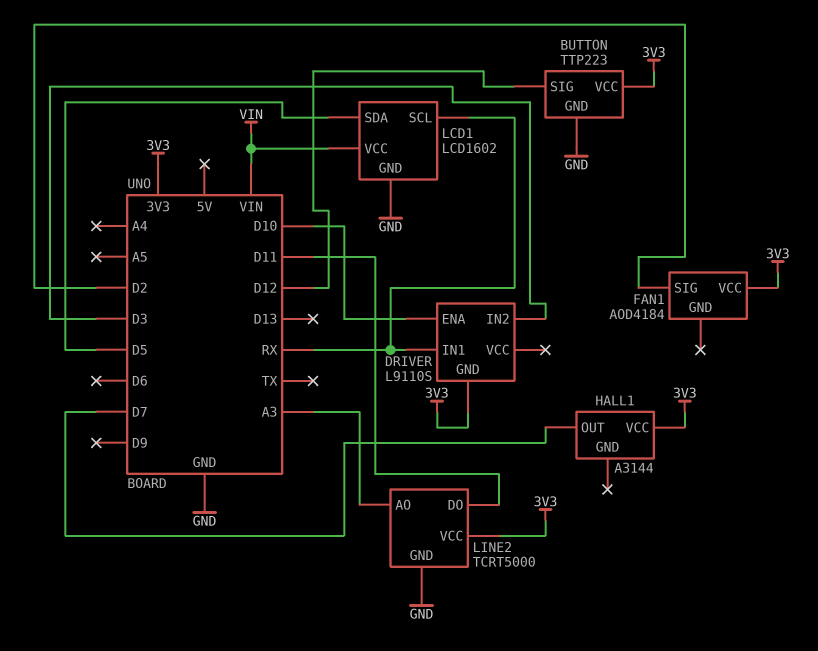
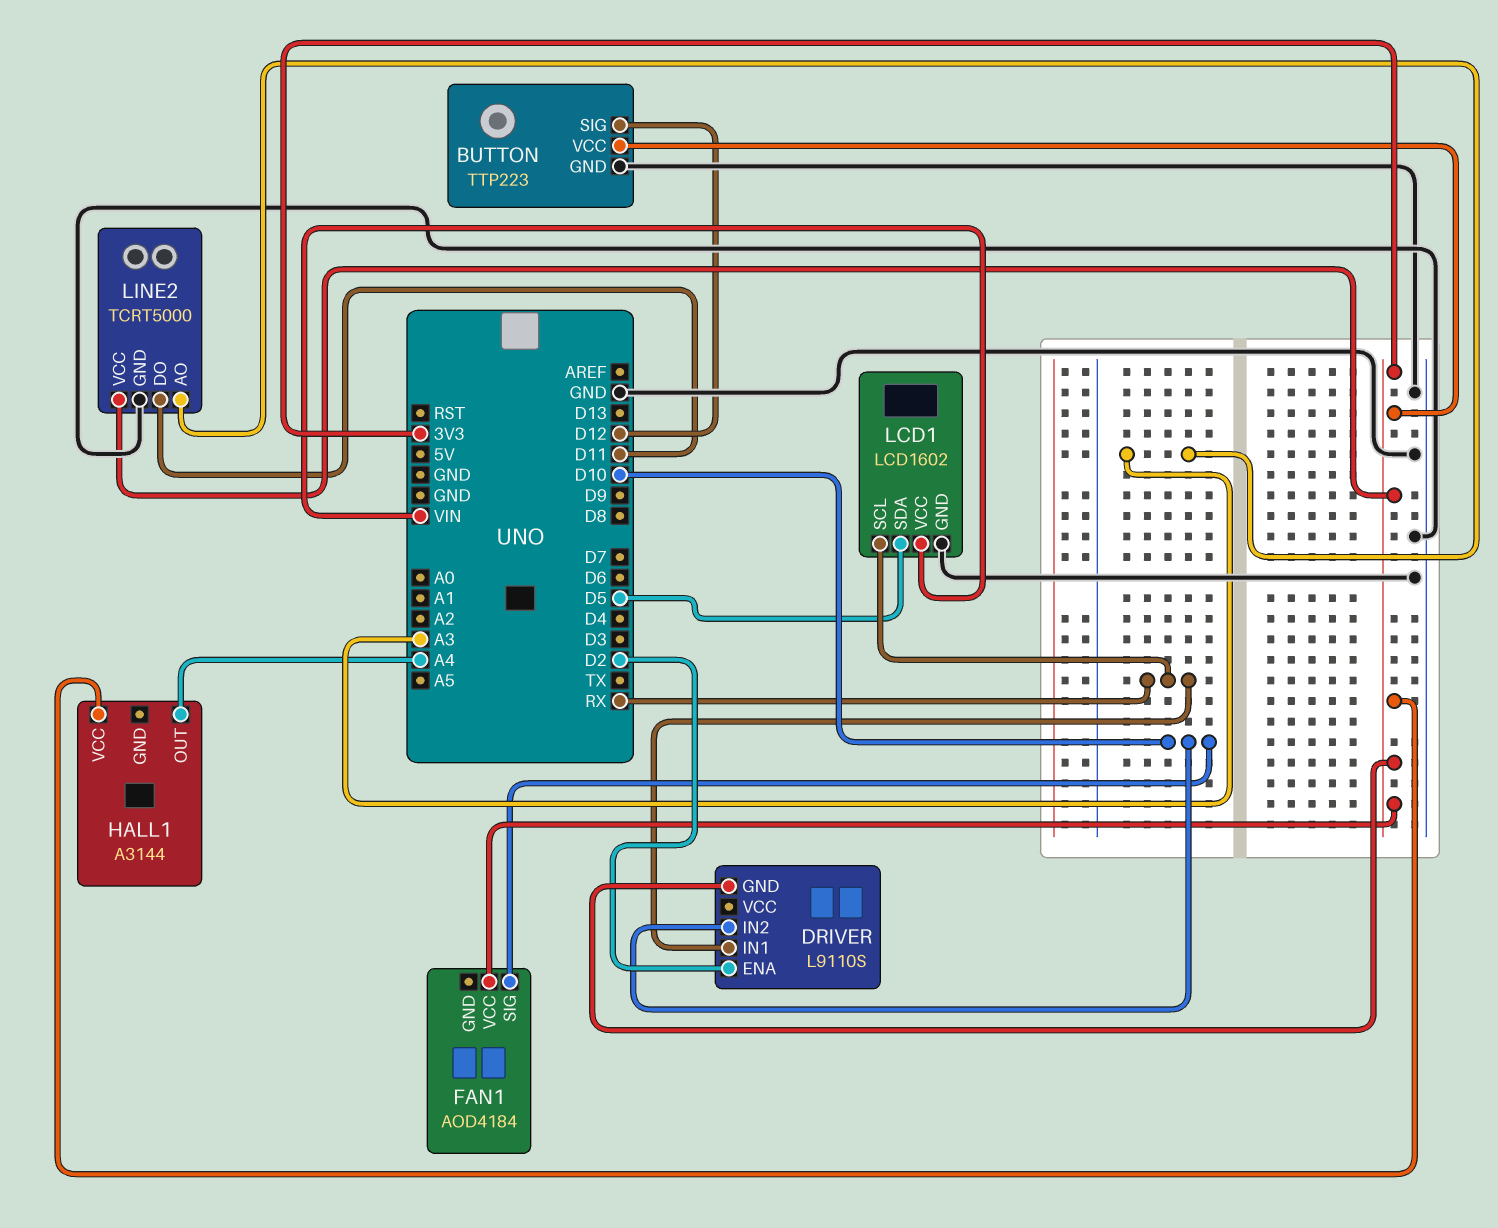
DRIVER pin ENA: D10 -> D2
DRIVER pin IN2: D3 -> D10
FAN1 pin SIG: D2 -> D10
HALL1 pin OUT: D7 -> A4

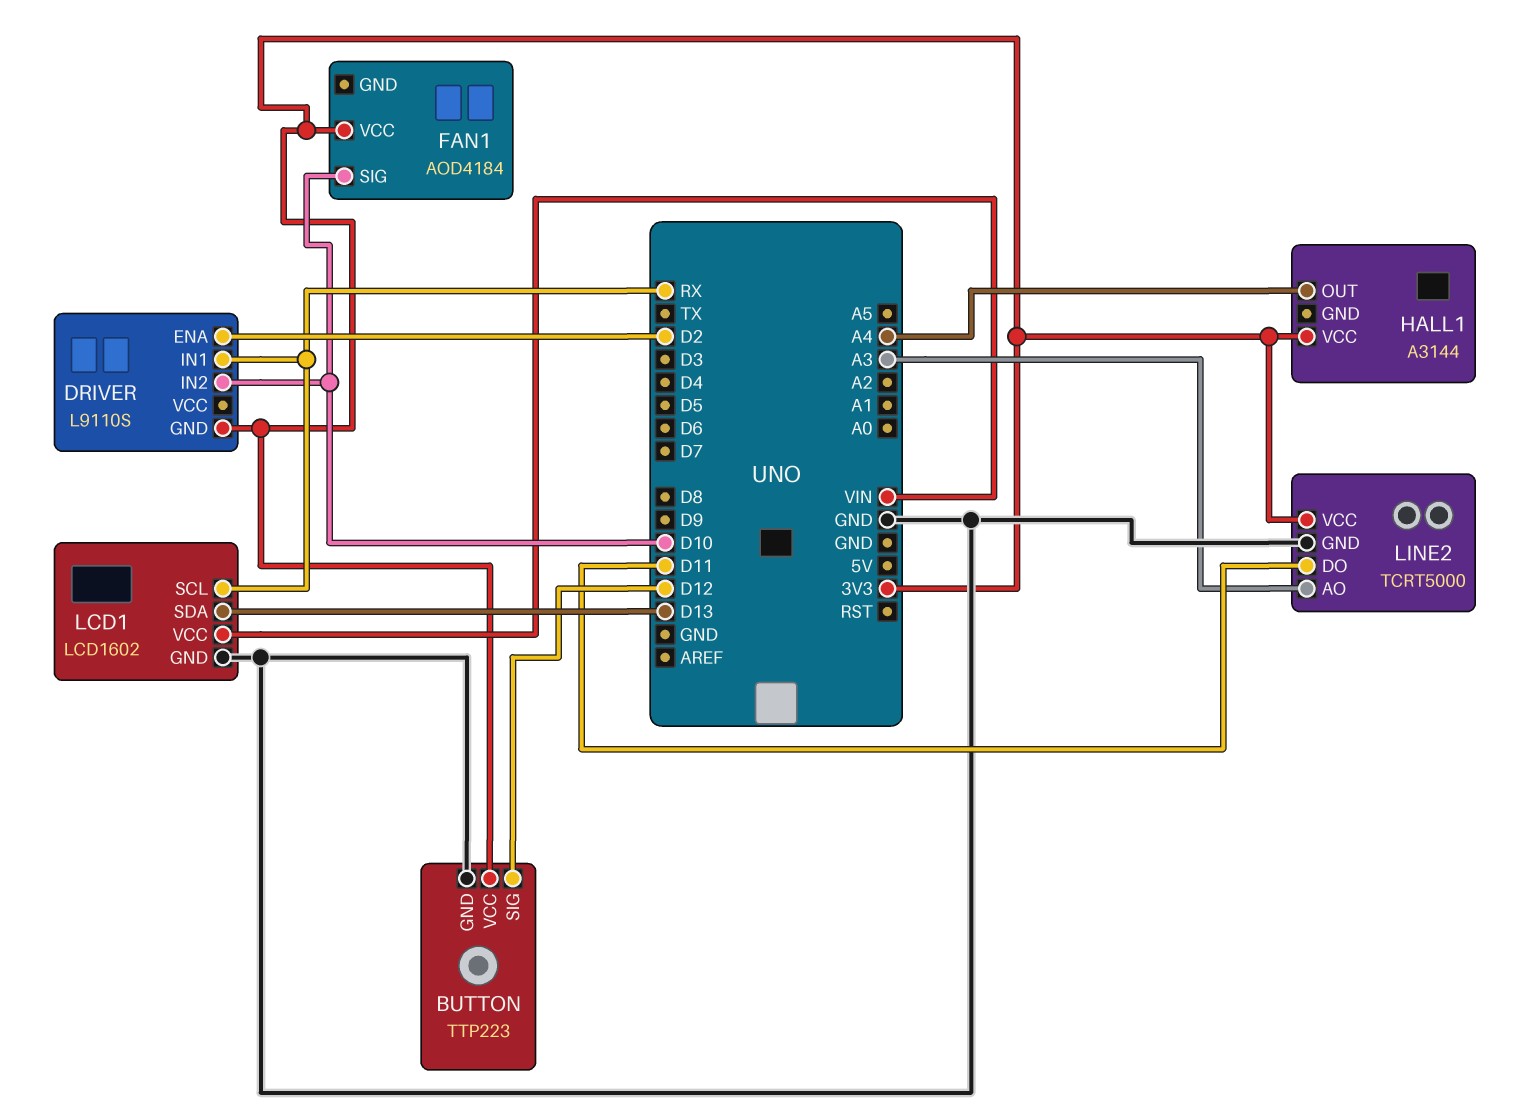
LCD1 pin SDA: D5 -> D13

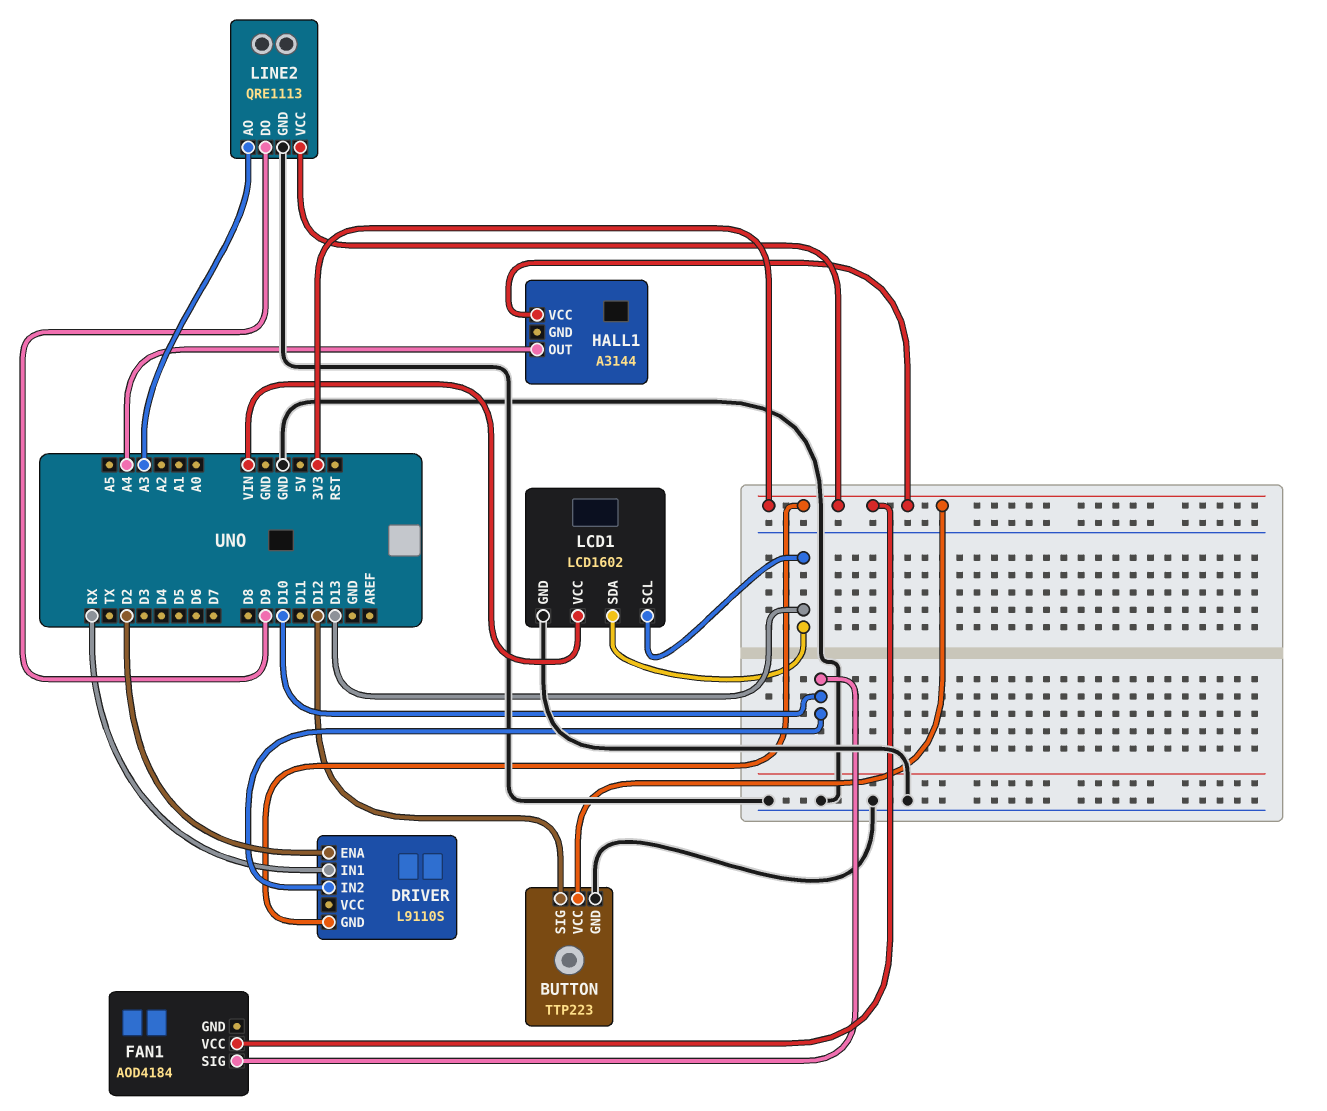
LCD1 pin SCL: RX -> D13
LINE2: TCRT5000 -> QRE1113
LINE2 pin DO: D11 -> D9

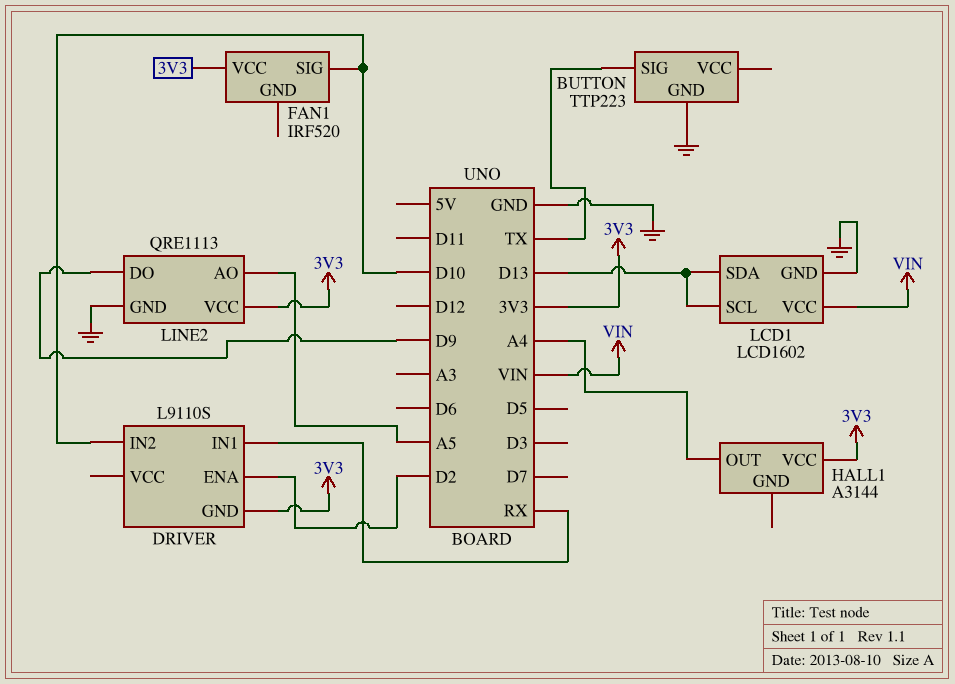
BUTTON pin SIG: D12 -> TX
BUTTON pin VCC: 3V3 -> none
FAN1: AOD4184 -> IRF520
LINE2 pin AO: A3 -> A5

